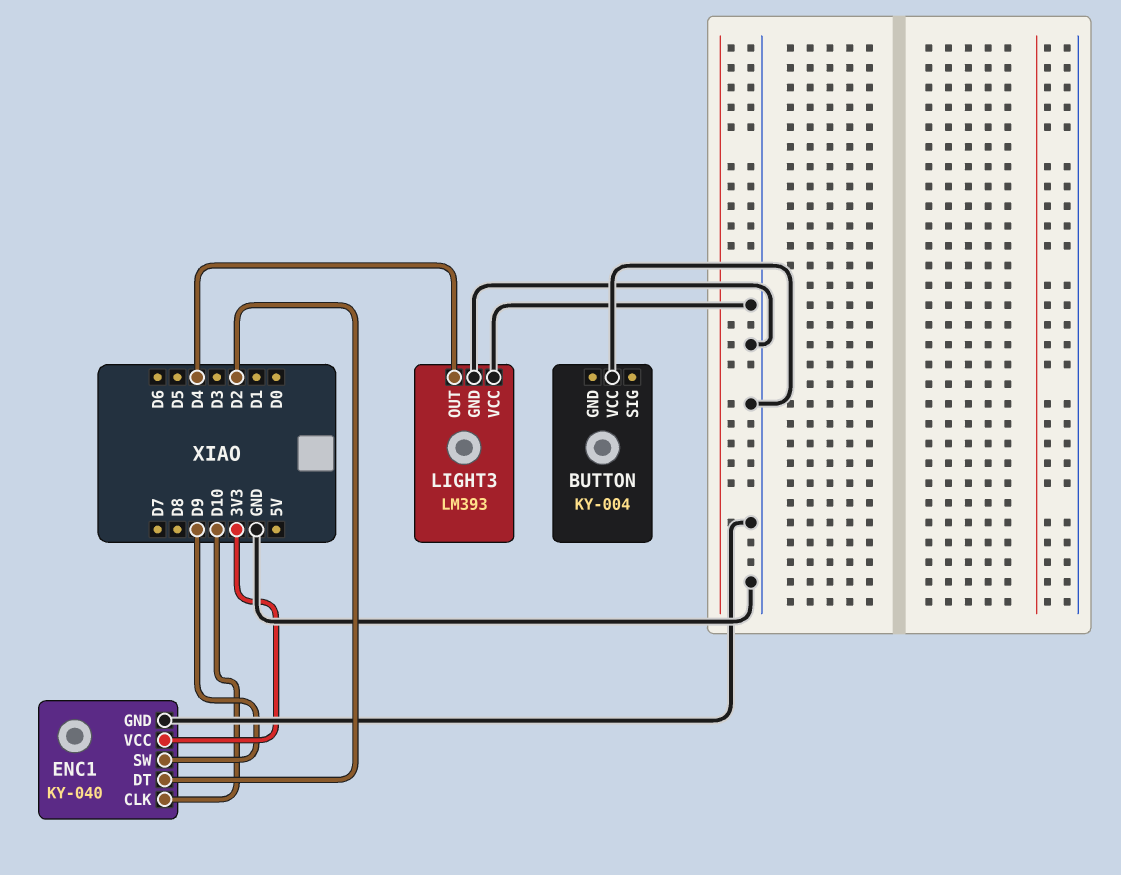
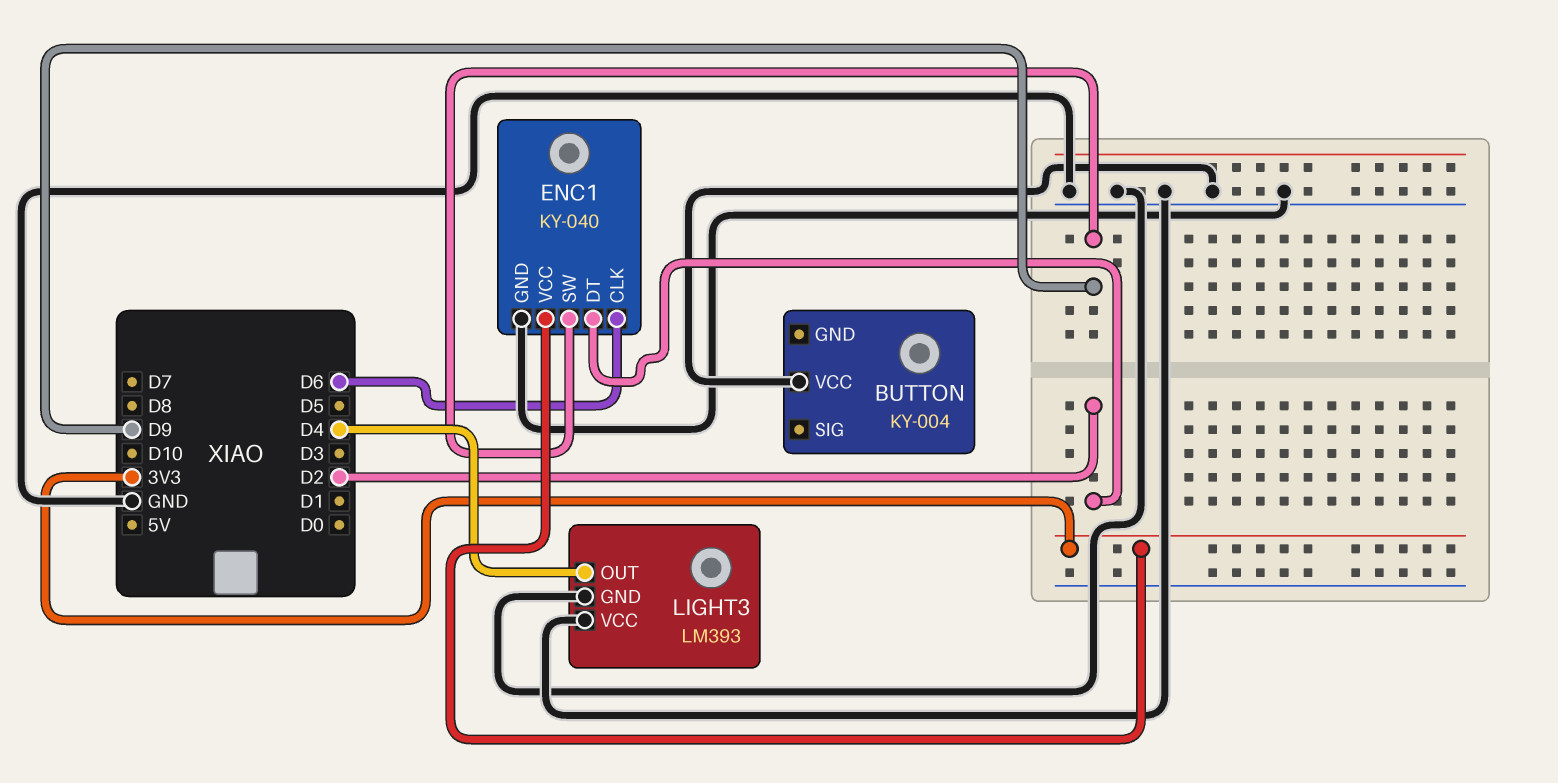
ENC1 pin CLK: D10 -> D6

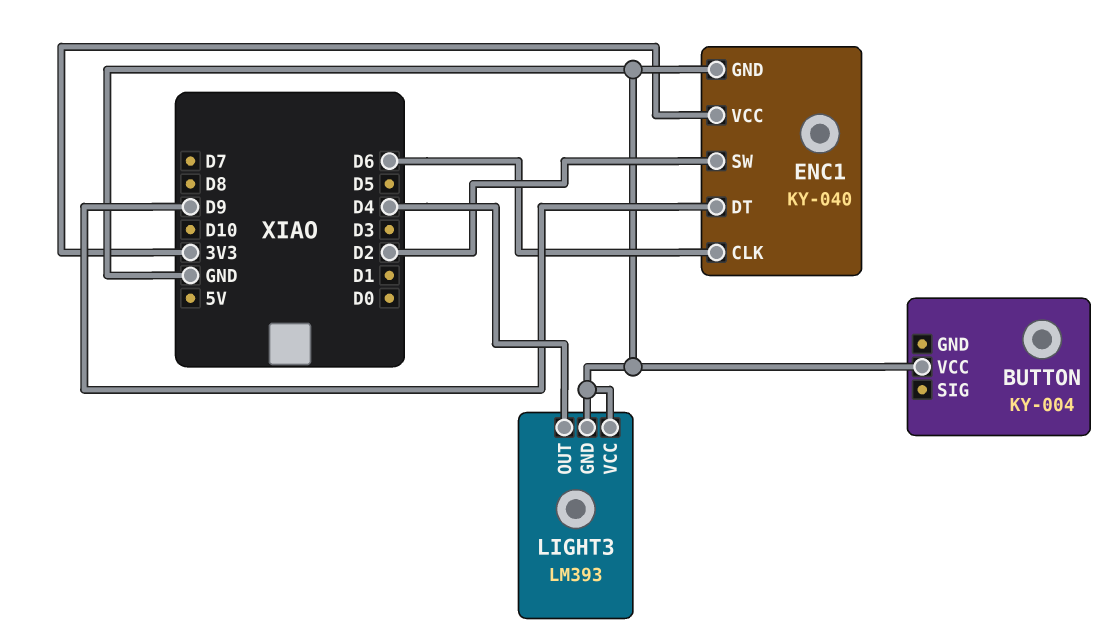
ENC1 pin DT: D2 -> D9
ENC1 pin SW: D9 -> D2

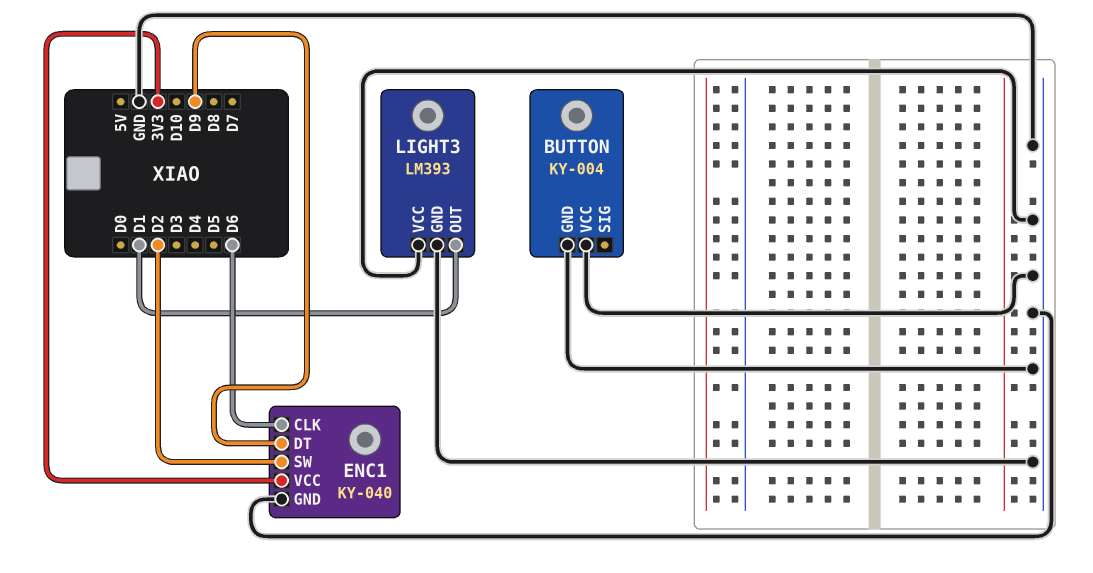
BUTTON pin GND: none -> GND
LIGHT3 pin OUT: D4 -> D1

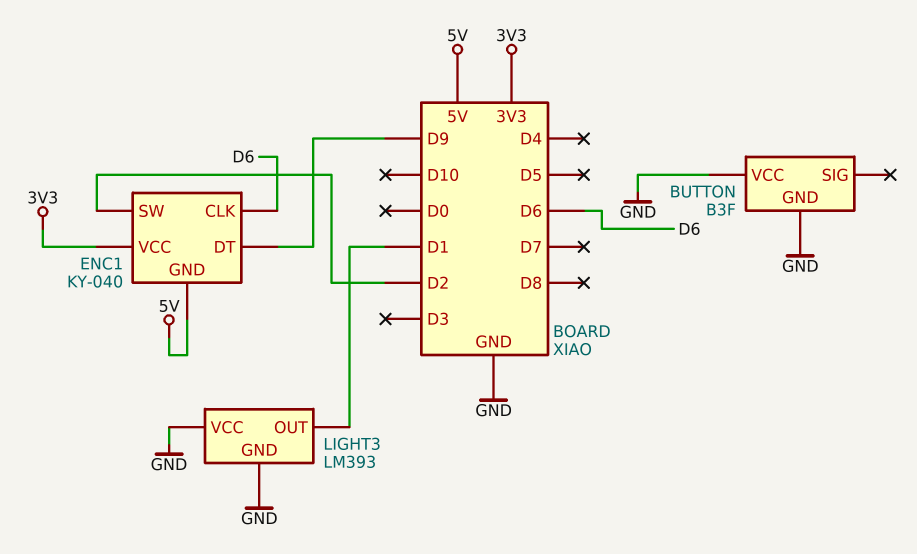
BUTTON: KY-004 -> B3F
ENC1 pin GND: GND -> 5V

